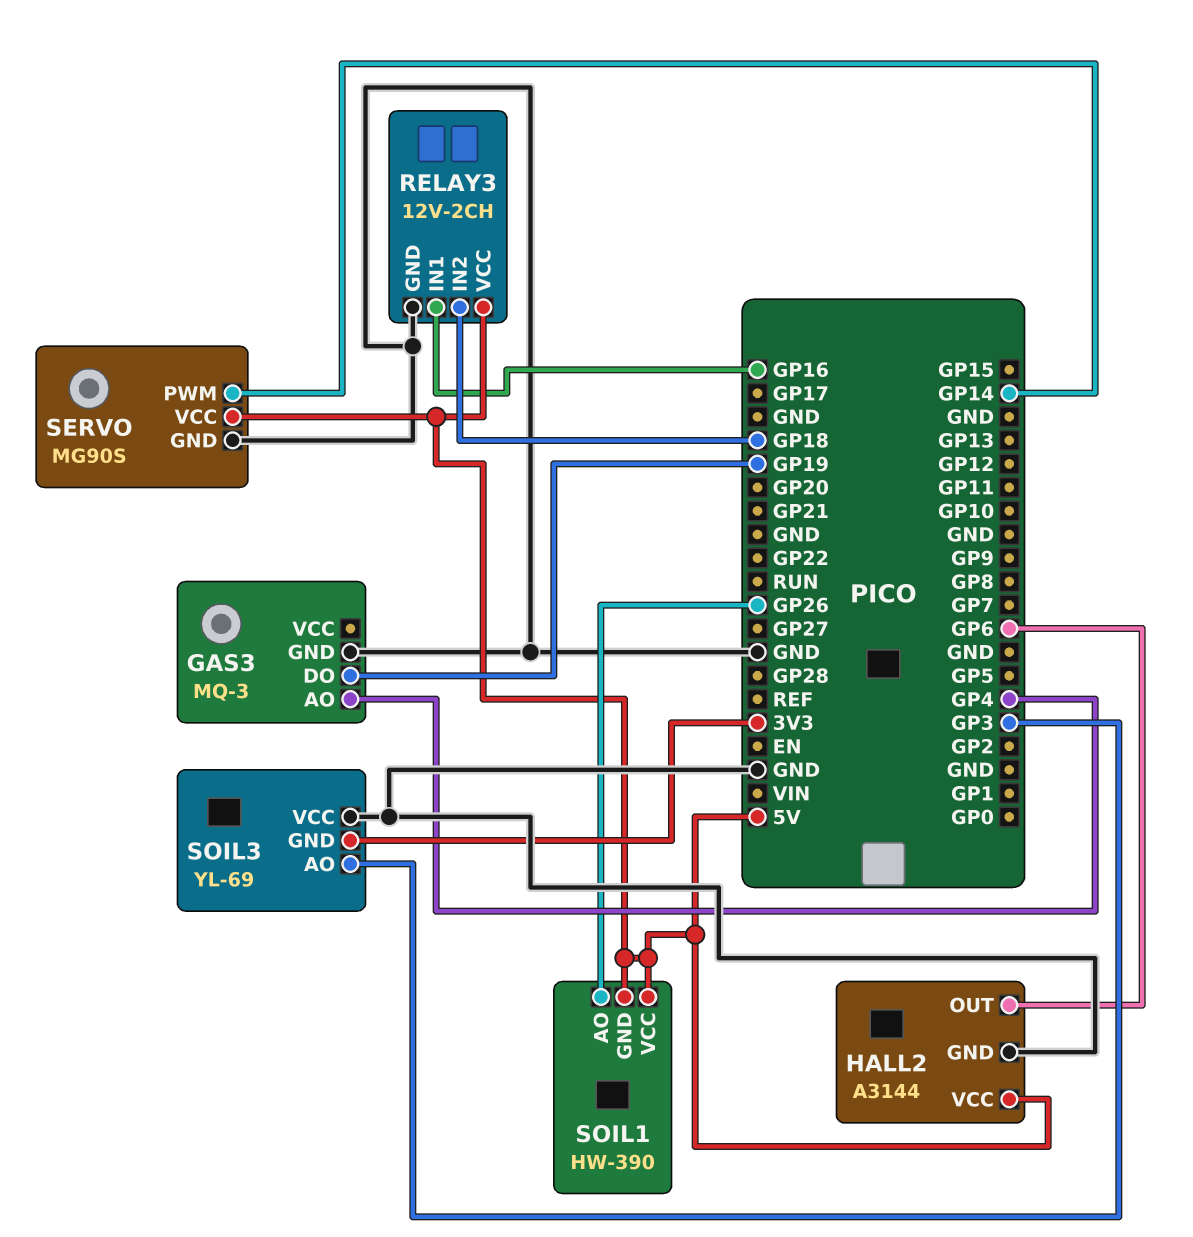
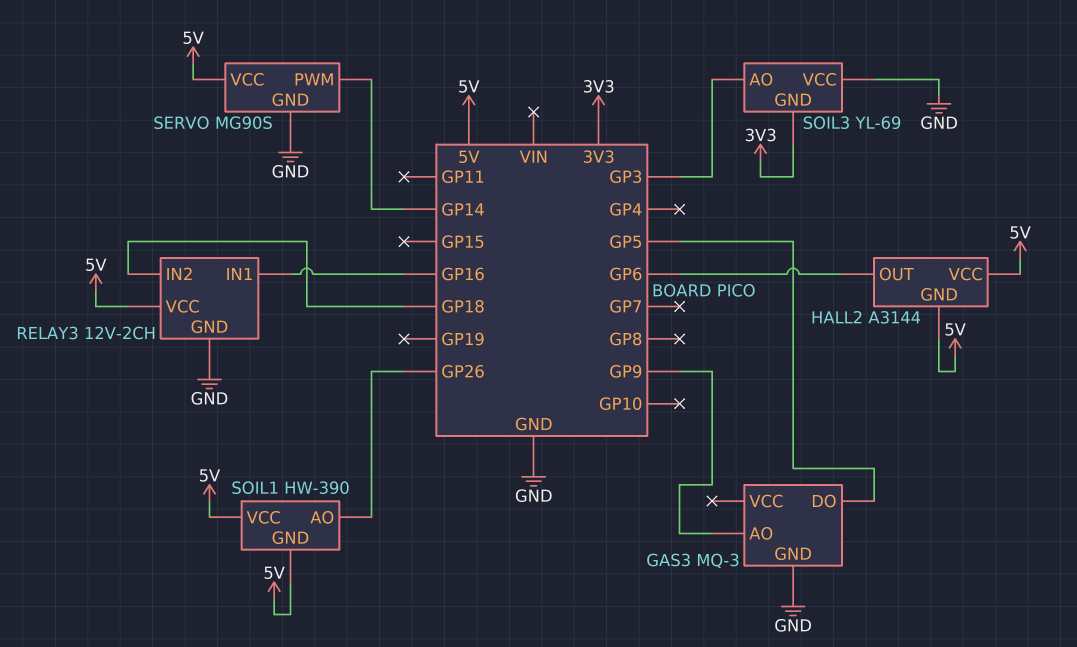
GAS3 pin AO: GP4 -> GP9
GAS3 pin DO: GP19 -> GP5
HALL2 pin GND: GND -> 5V

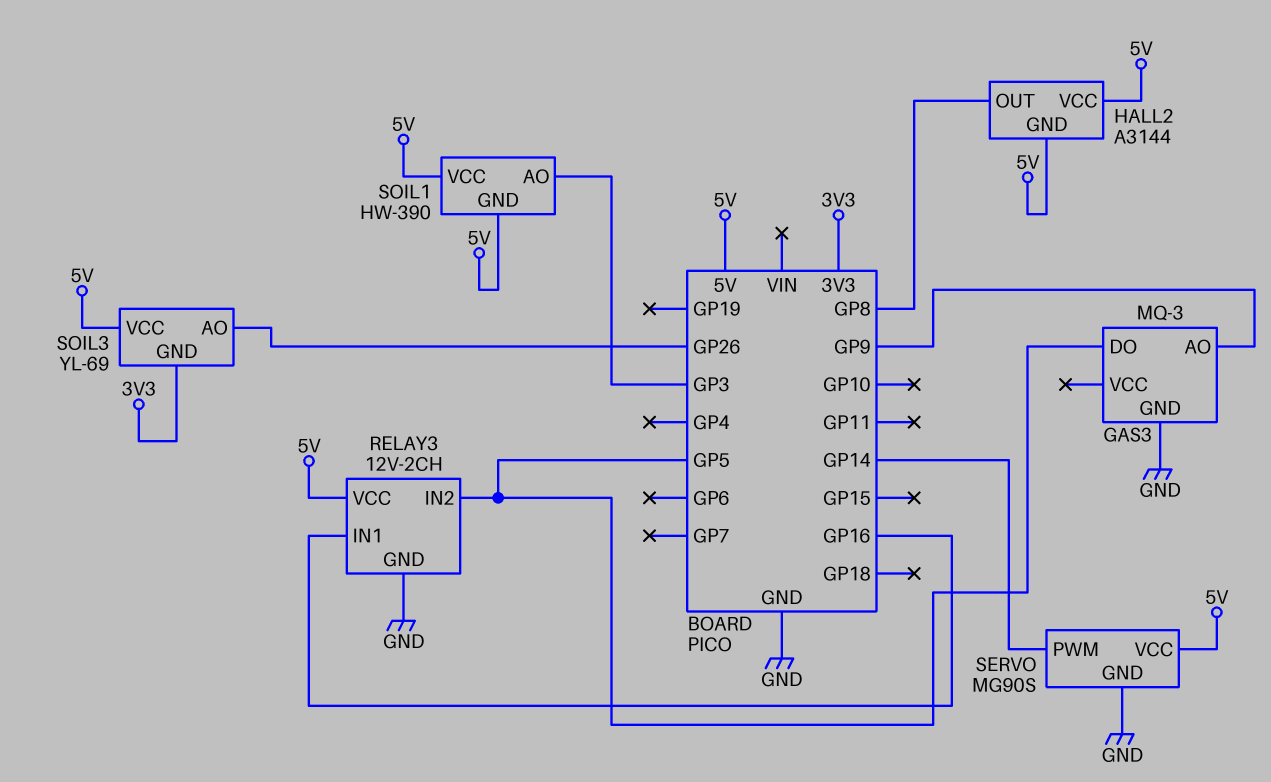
HALL2 pin OUT: GP6 -> GP8
RELAY3 pin IN2: GP18 -> GP5
SOIL1 pin AO: GP26 -> GP3
SOIL3 pin AO: GP3 -> GP26
SOIL3 pin VCC: GND -> 5V

